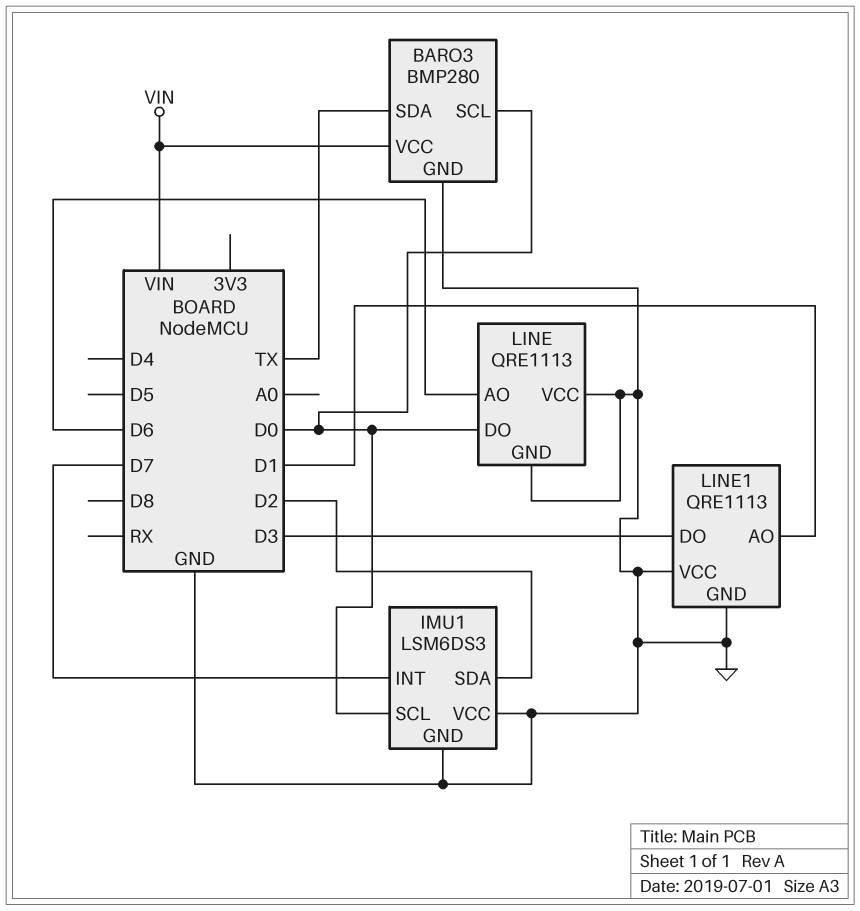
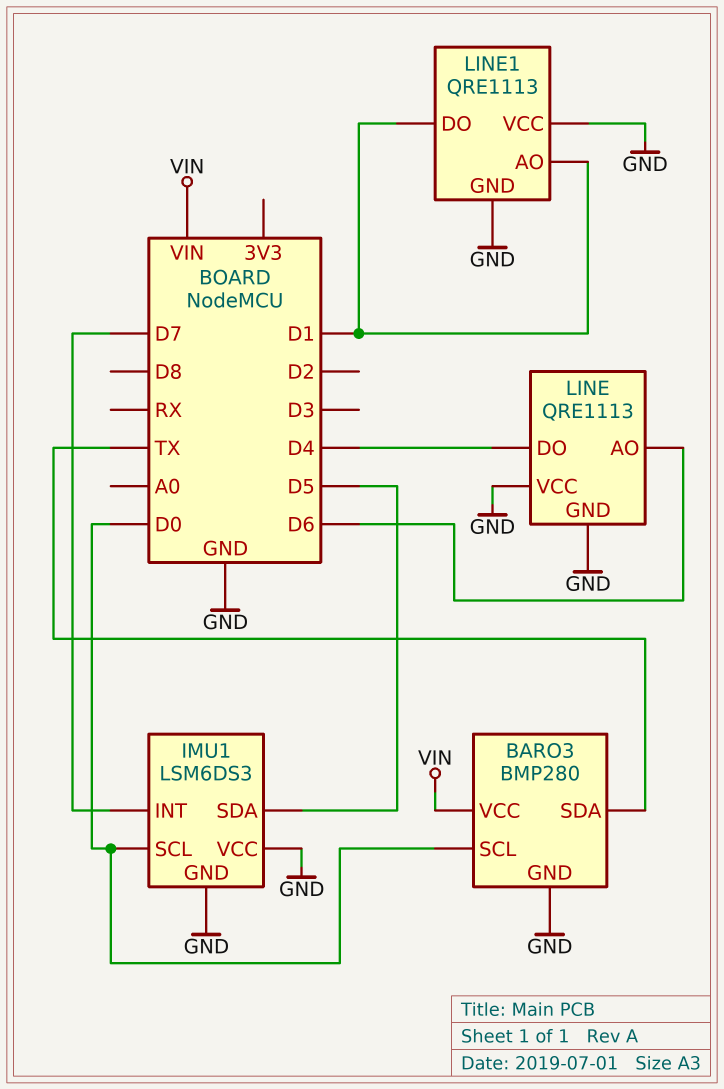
IMU1 pin SDA: D2 -> D5
LINE pin DO: D0 -> D4
LINE1 pin DO: D3 -> D1

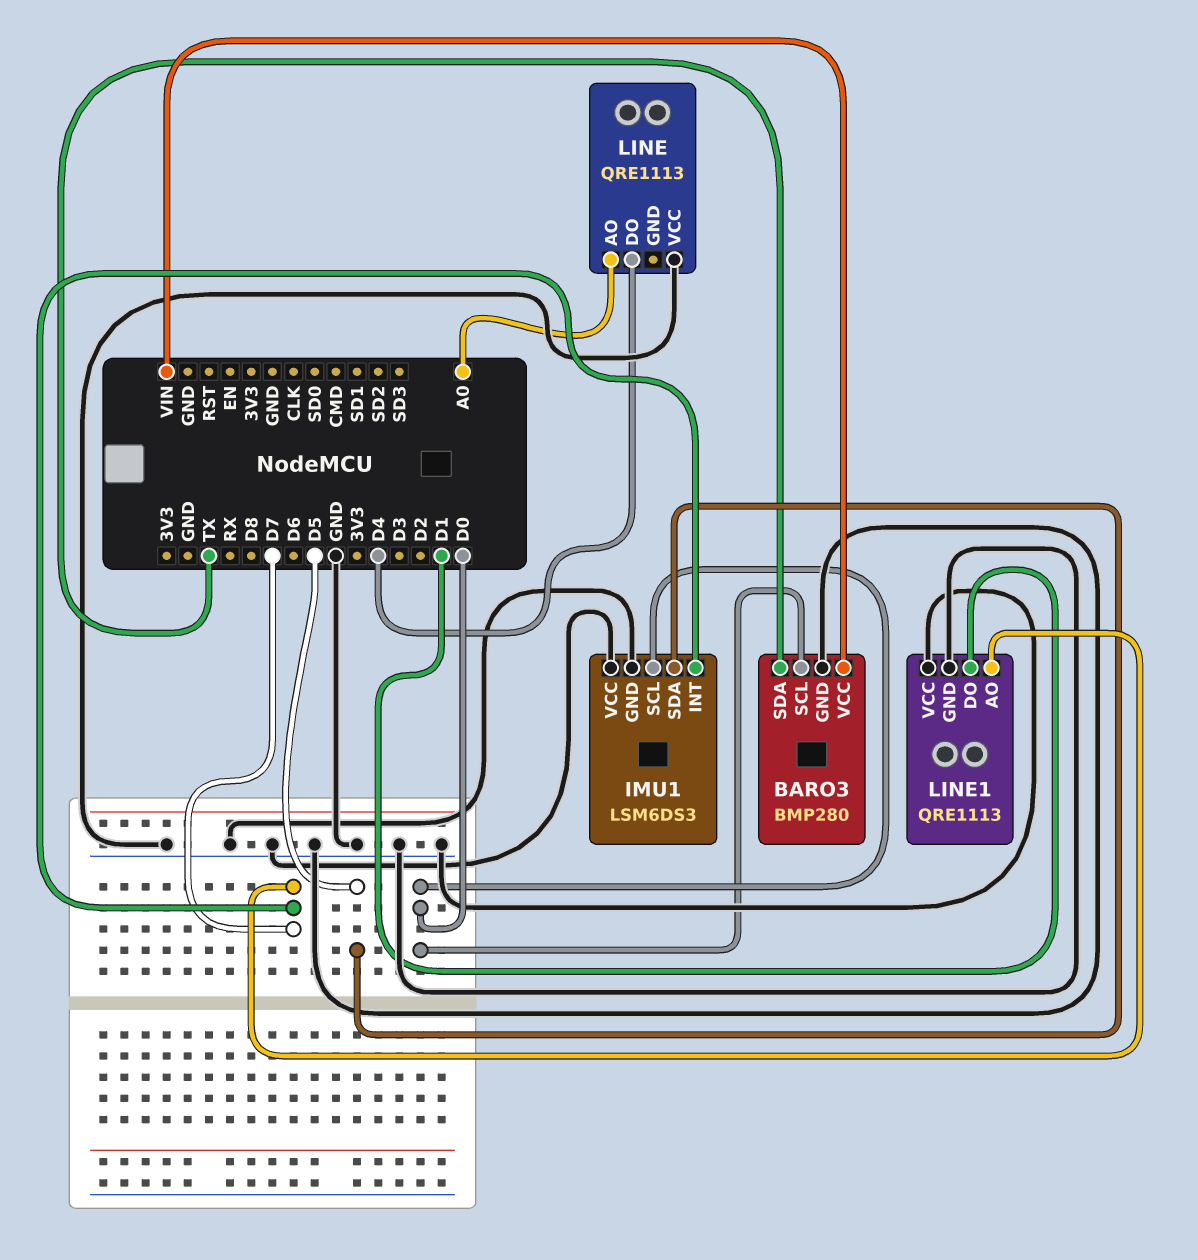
LINE pin AO: D6 -> A0
LINE pin GND: GND -> none
LINE1 pin AO: D1 -> D7

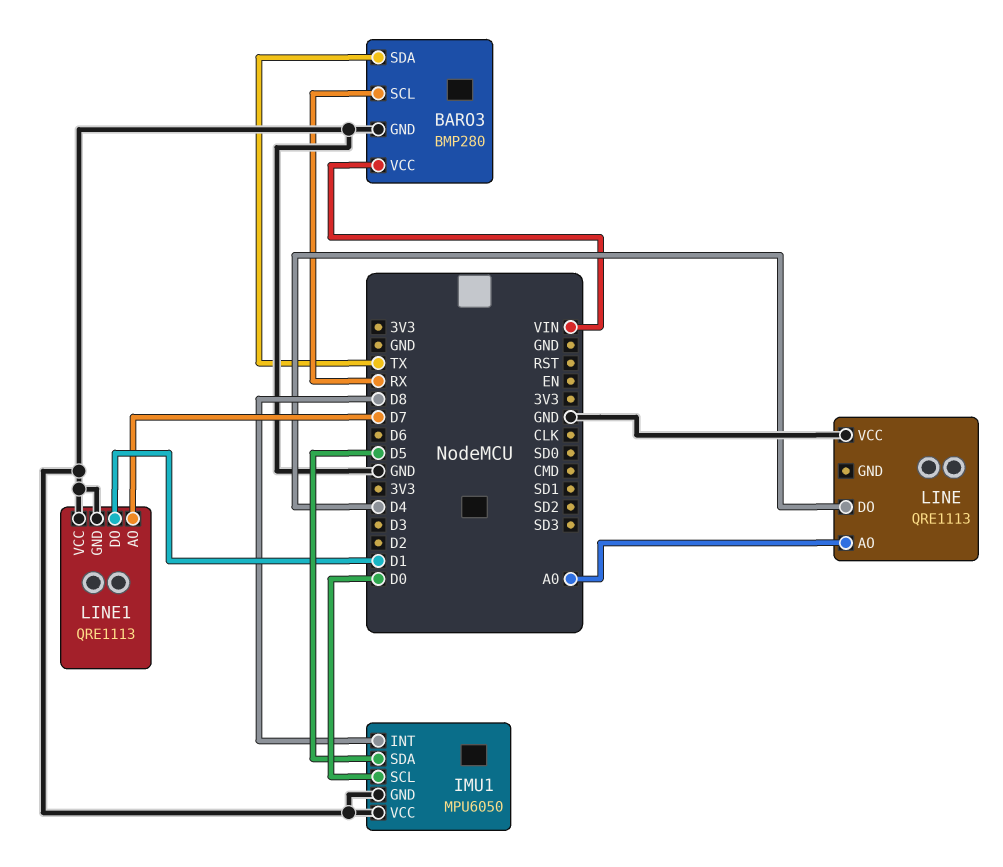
BARO3 pin SCL: D0 -> RX
IMU1: LSM6DS3 -> MPU6050
IMU1 pin INT: D7 -> D8

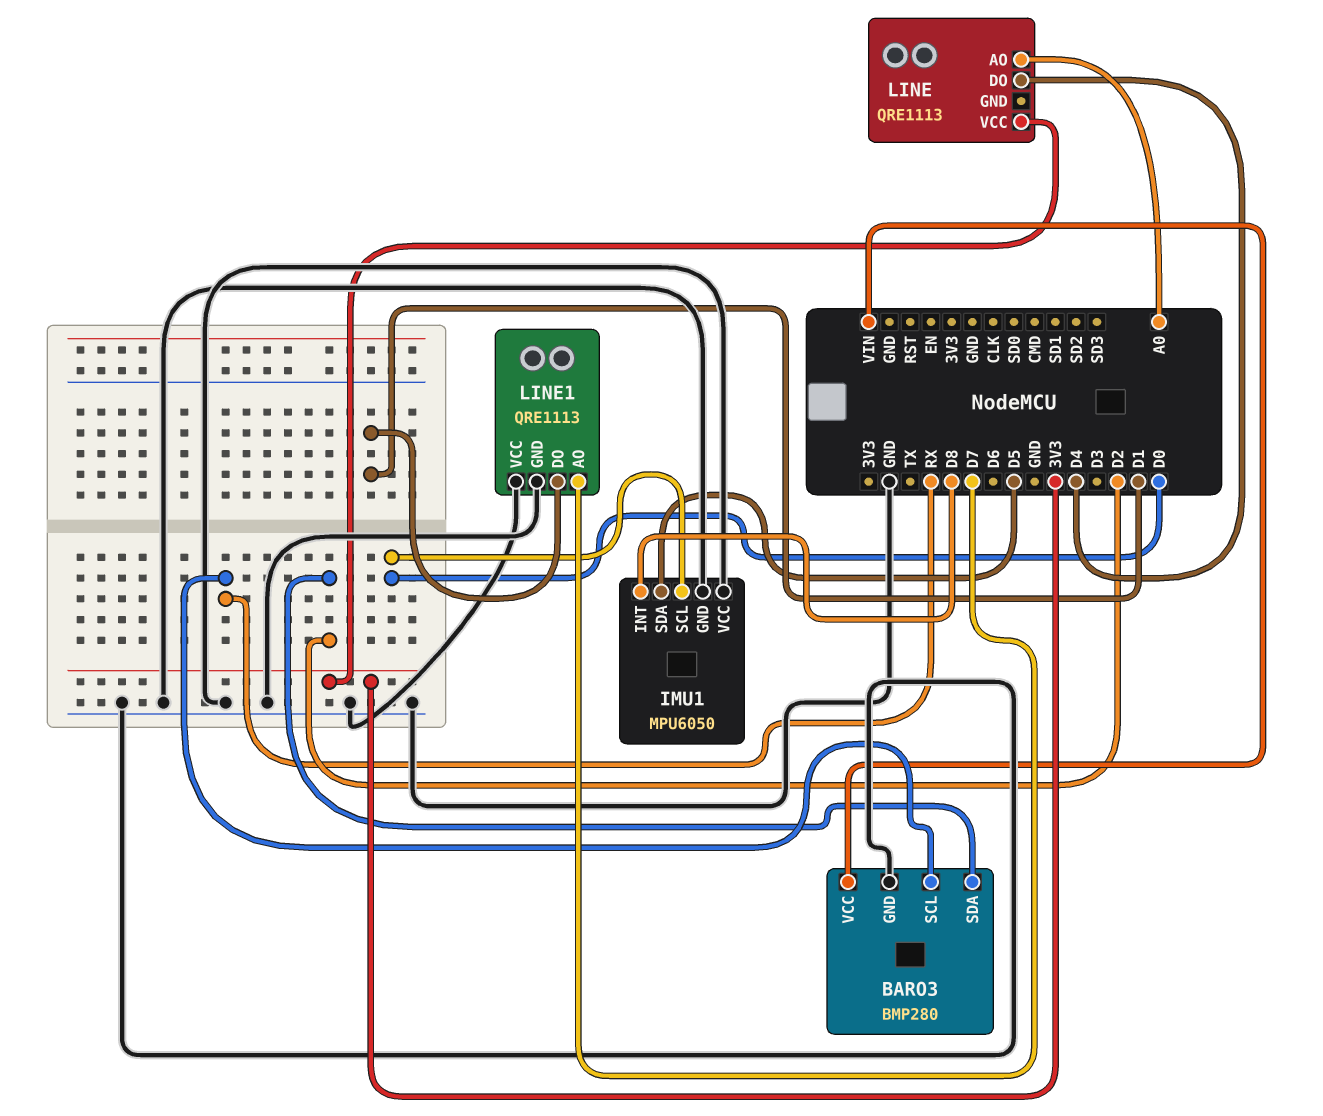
BARO3 pin SDA: TX -> D2
LINE pin VCC: GND -> 3V3

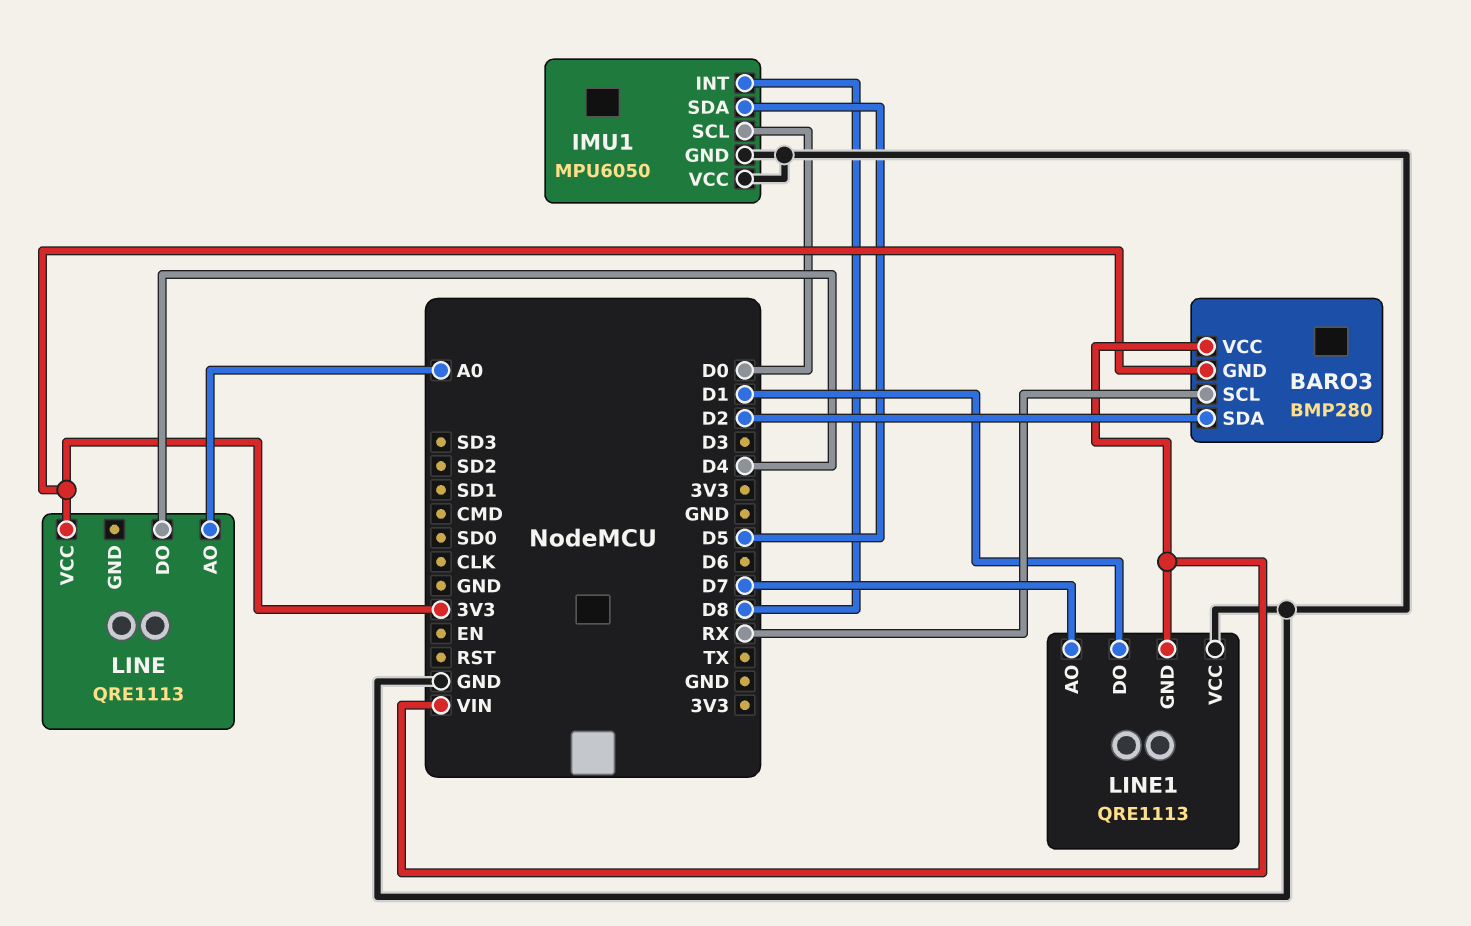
BARO3 pin GND: GND -> 3V3
LINE1 pin GND: GND -> VIN

